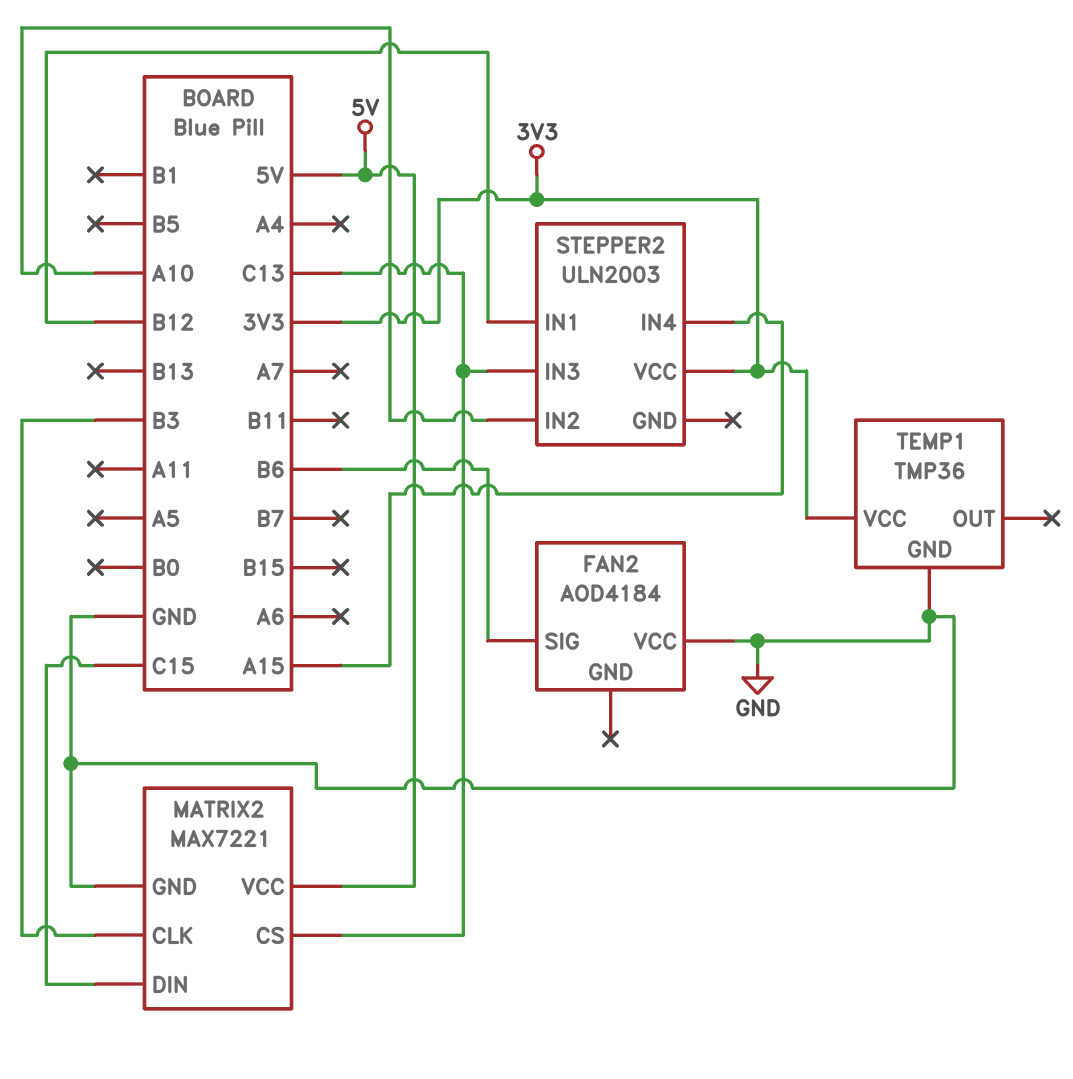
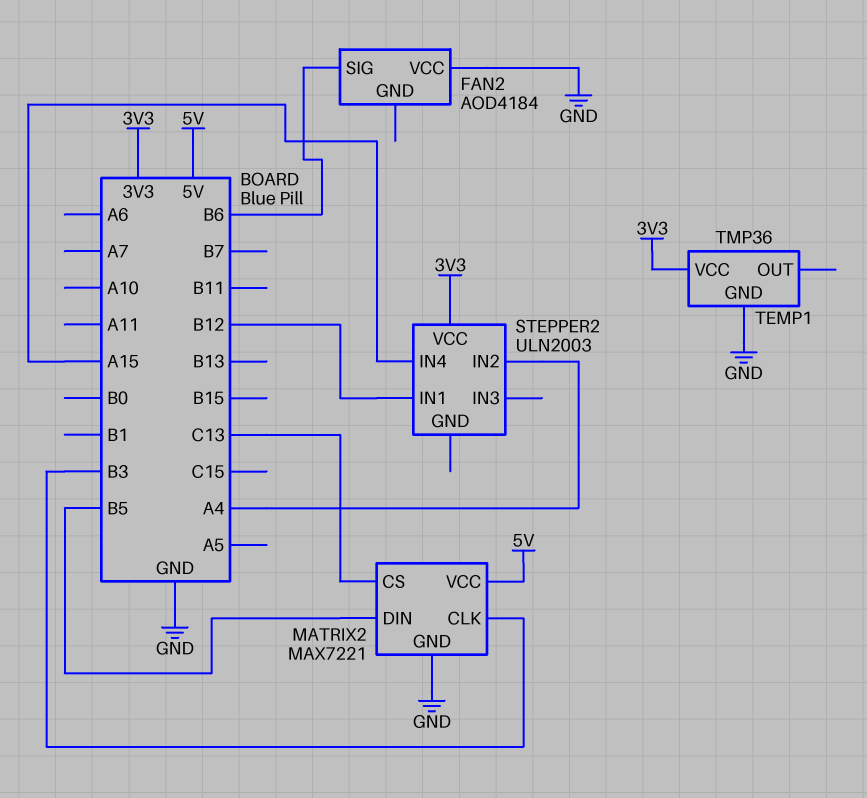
MATRIX2 pin DIN: C15 -> B5
STEPPER2 pin IN2: A10 -> A4
STEPPER2 pin IN3: C13 -> none

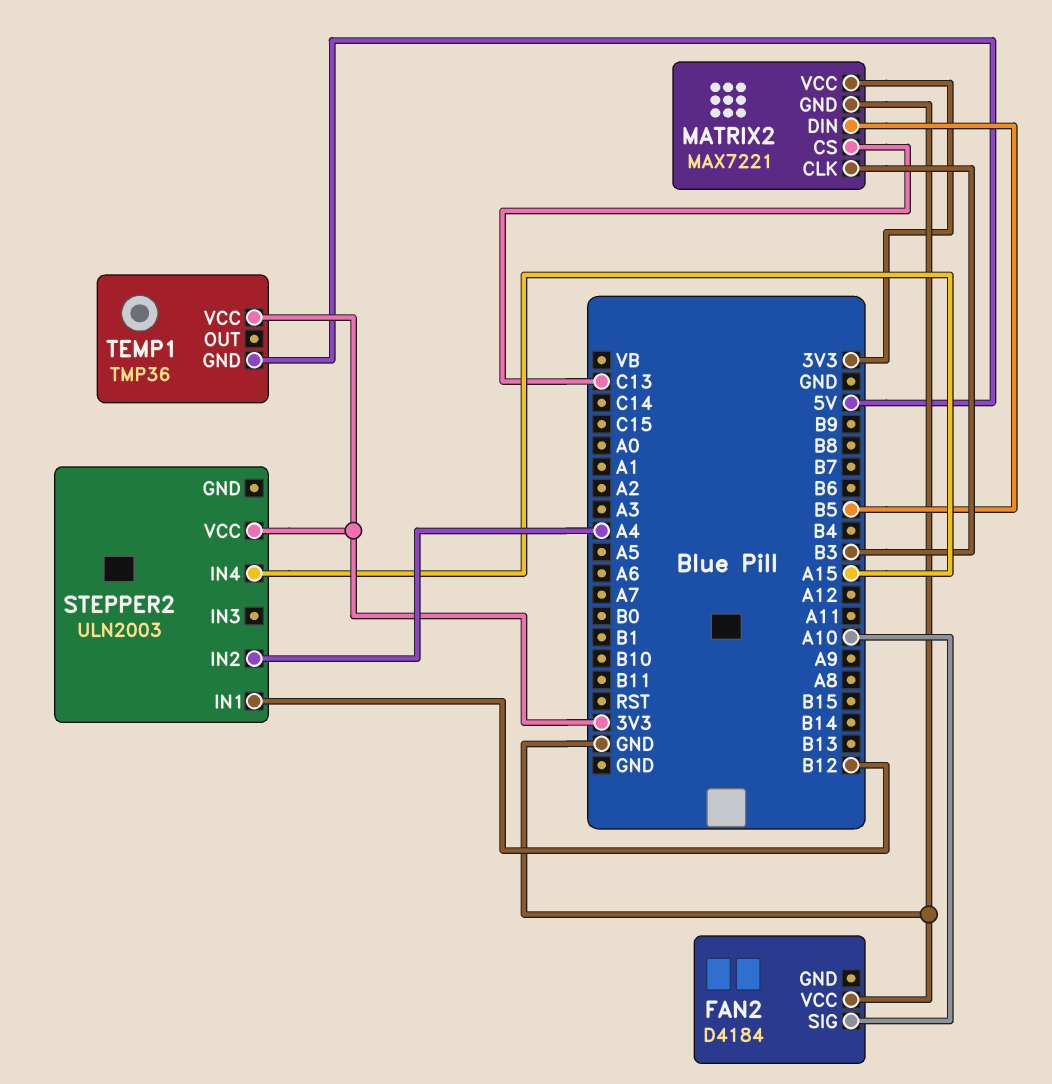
FAN2: AOD4184 -> D4184
FAN2 pin SIG: B6 -> A10
MATRIX2 pin VCC: 5V -> 3V3
TEMP1 pin GND: GND -> 5V

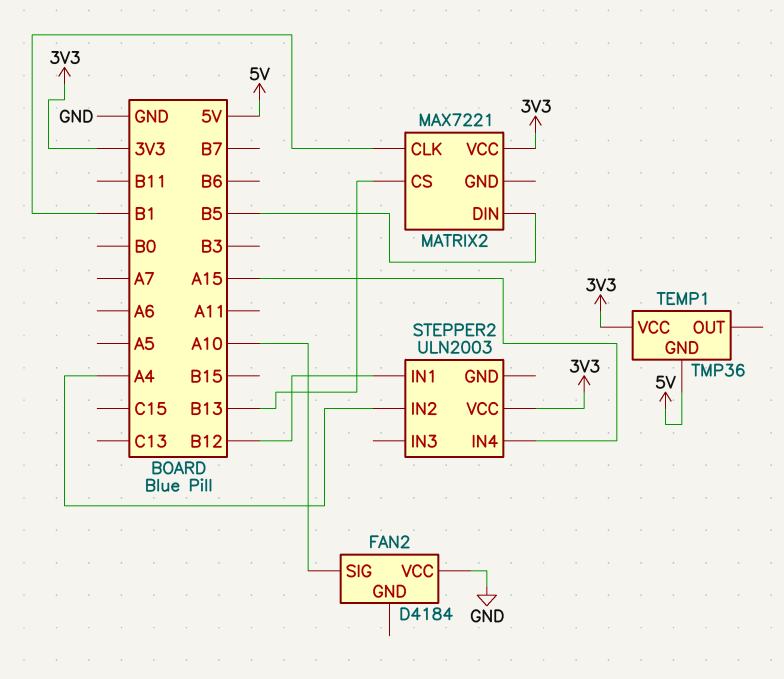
MATRIX2 pin CLK: B3 -> B1
MATRIX2 pin CS: C13 -> B13
MATRIX2 pin GND: GND -> none

